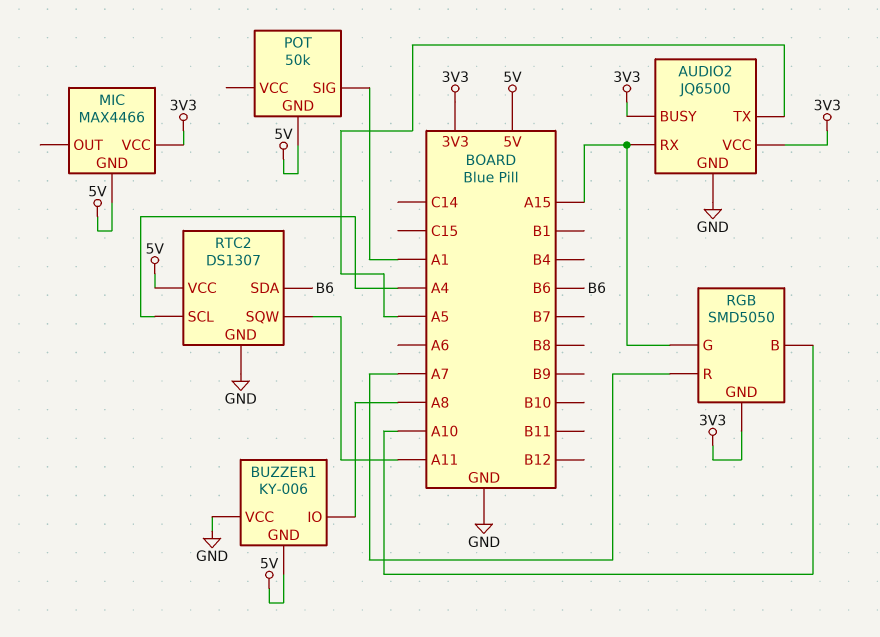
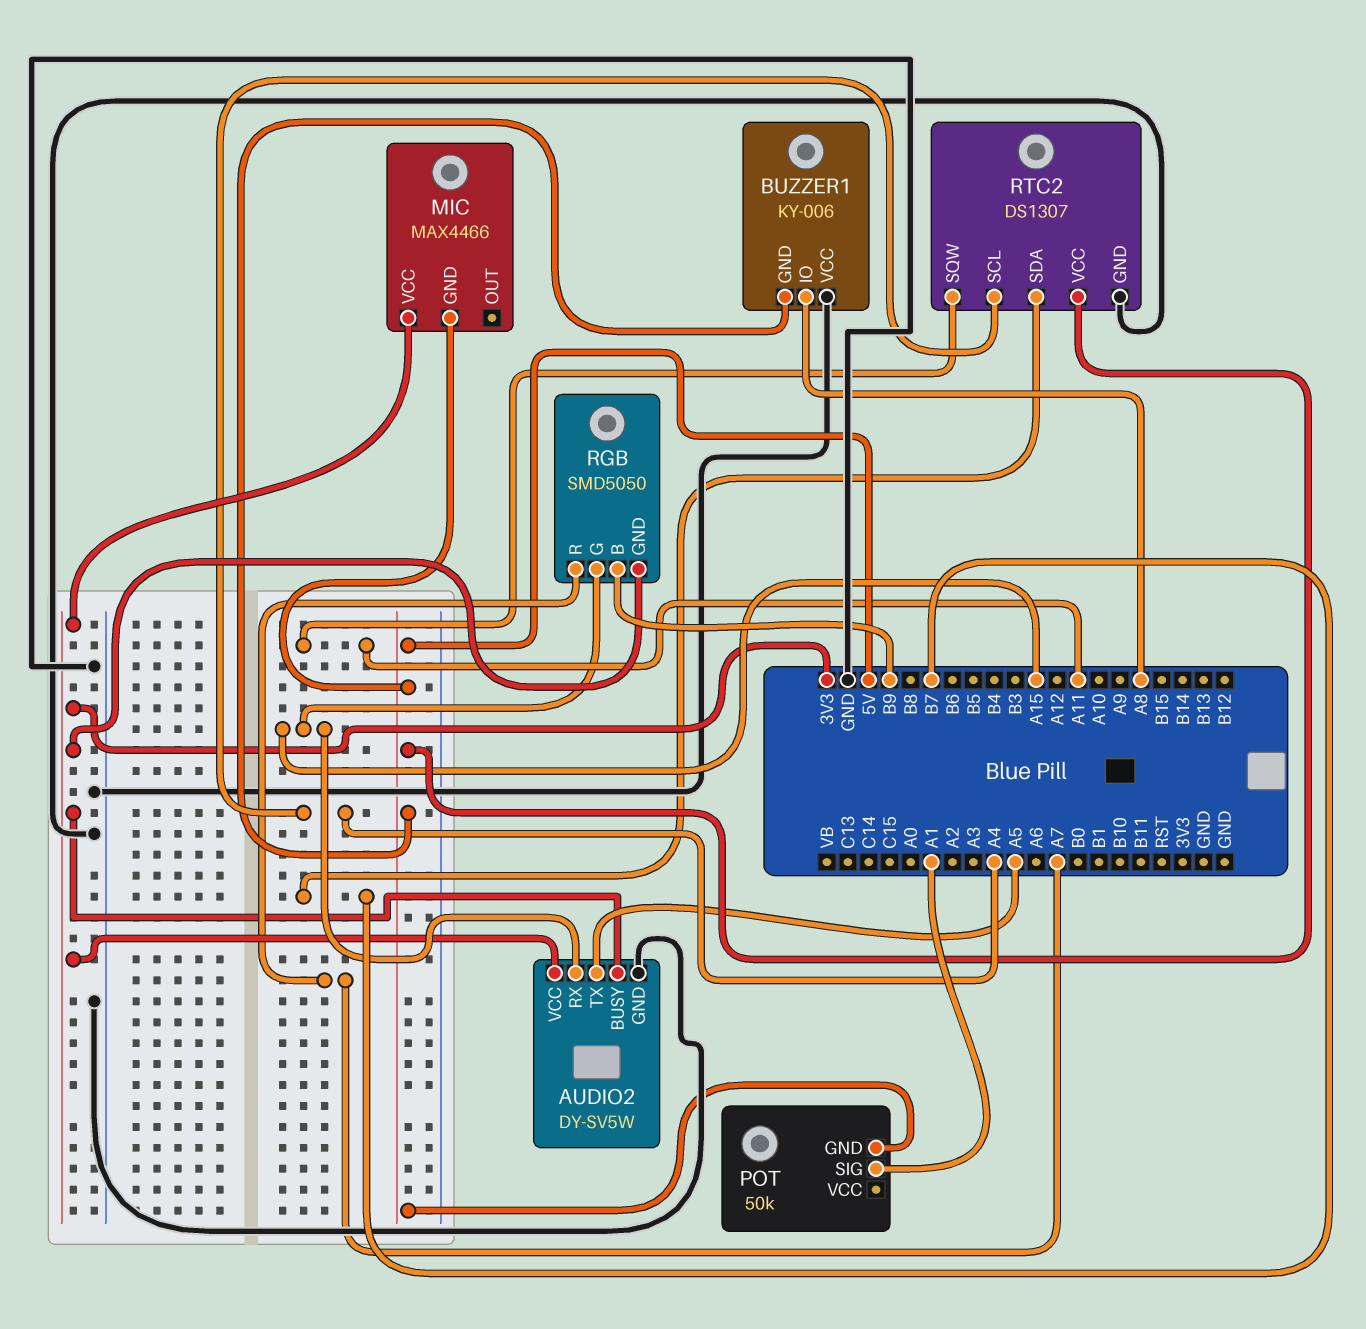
AUDIO2: JQ6500 -> DY-SV5W
RGB pin B: A10 -> B9
RTC2 pin SDA: B6 -> B7

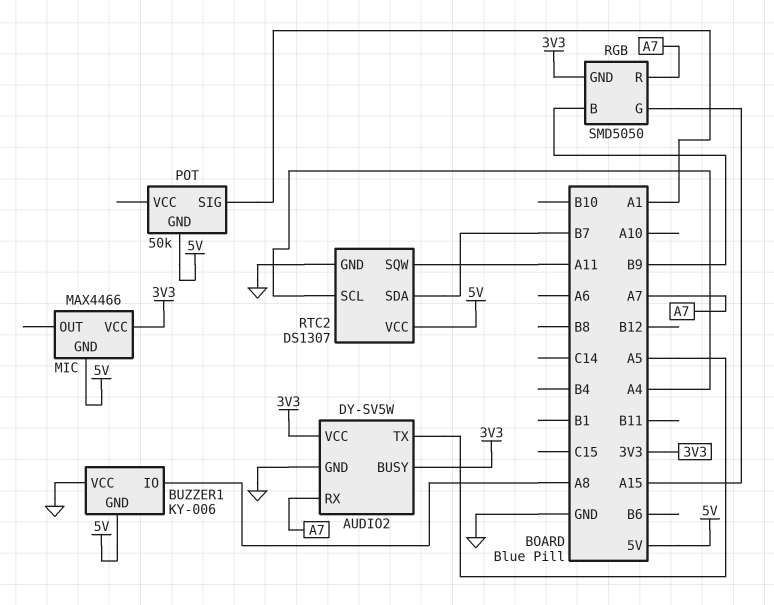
AUDIO2 pin RX: A15 -> A7

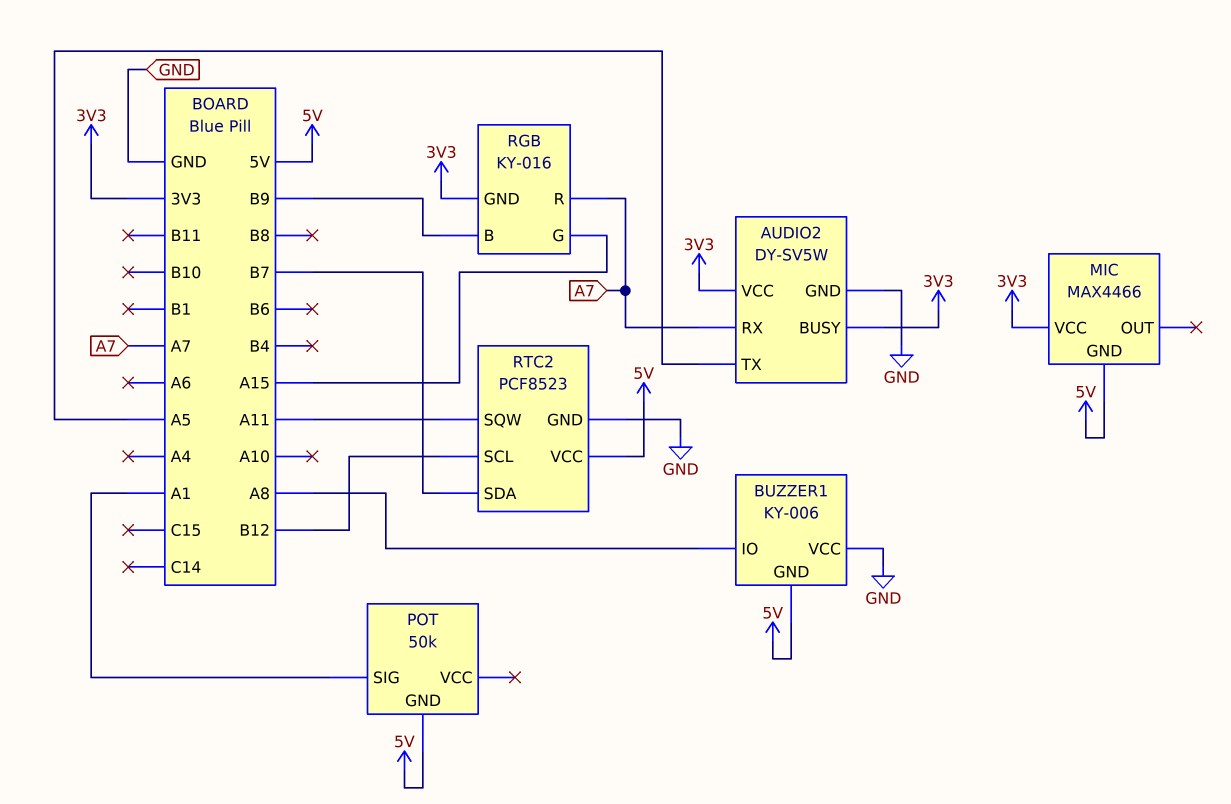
RGB: SMD5050 -> KY-016
RTC2: DS1307 -> PCF8523
RTC2 pin SCL: A4 -> B12

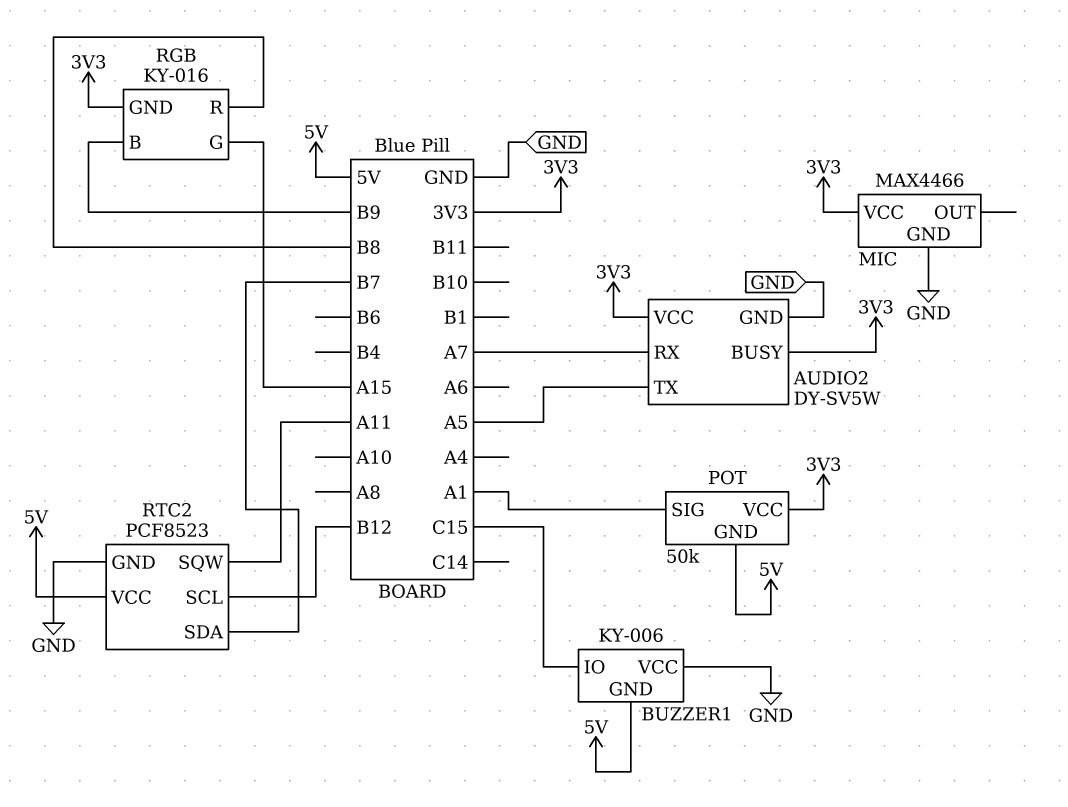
BUZZER1 pin IO: A8 -> C15
MIC pin GND: 5V -> GND
POT pin VCC: none -> 3V3
RGB pin R: A7 -> B8

